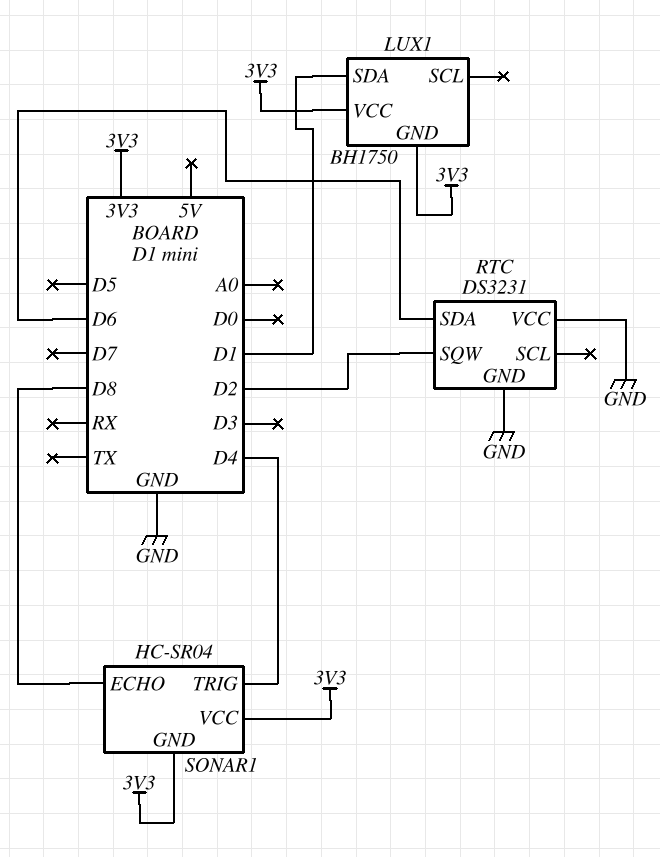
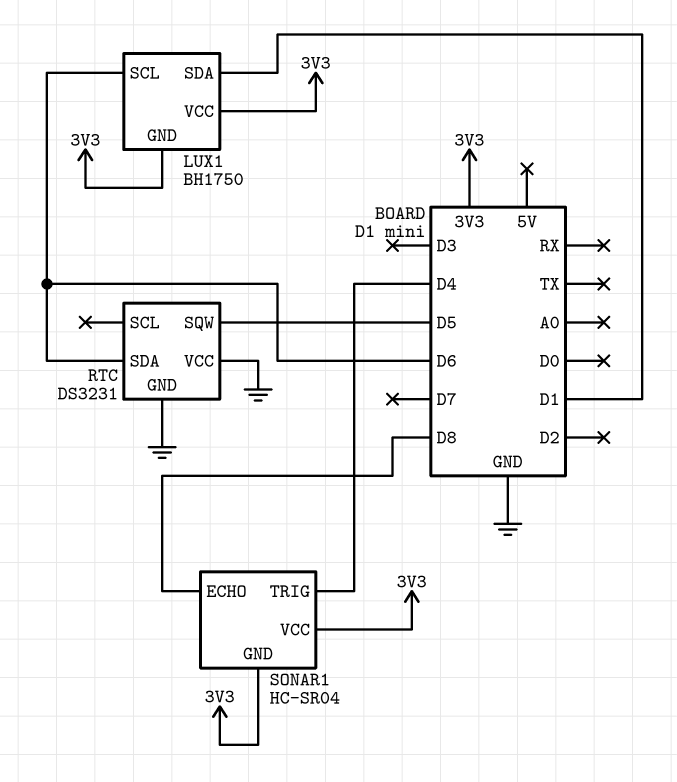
LUX1 pin SCL: none -> D6
RTC pin SQW: D2 -> D5

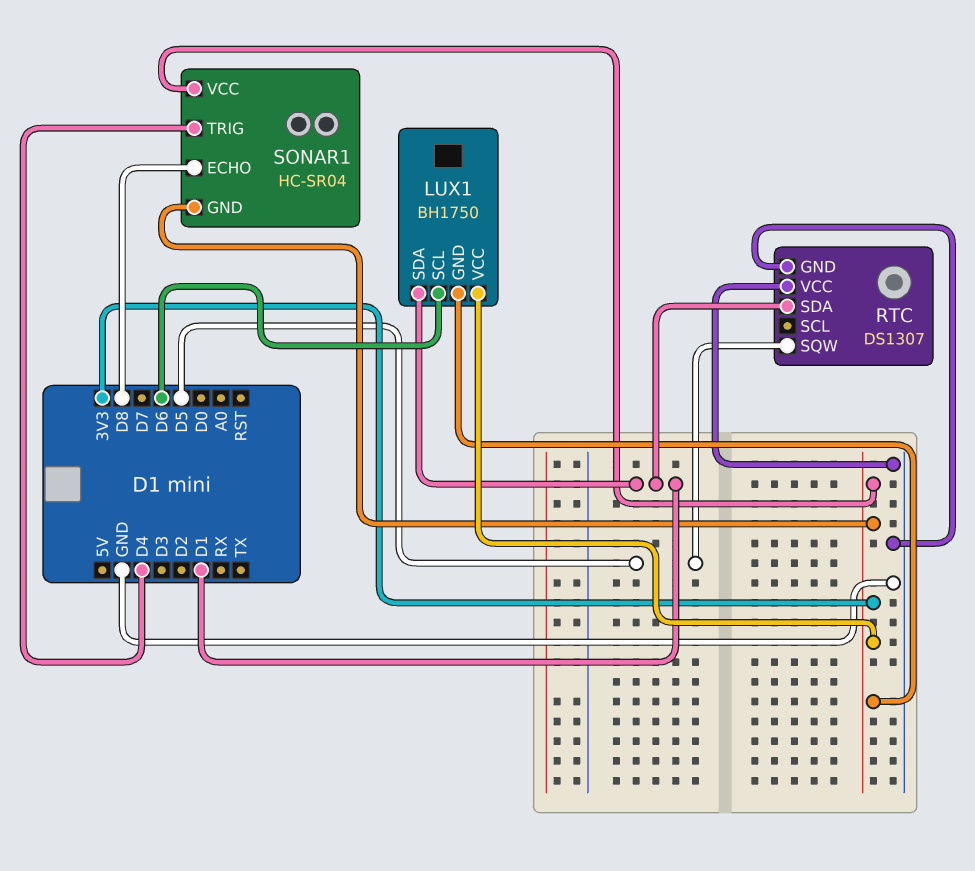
RTC: DS3231 -> DS1307
RTC pin SDA: D6 -> D1

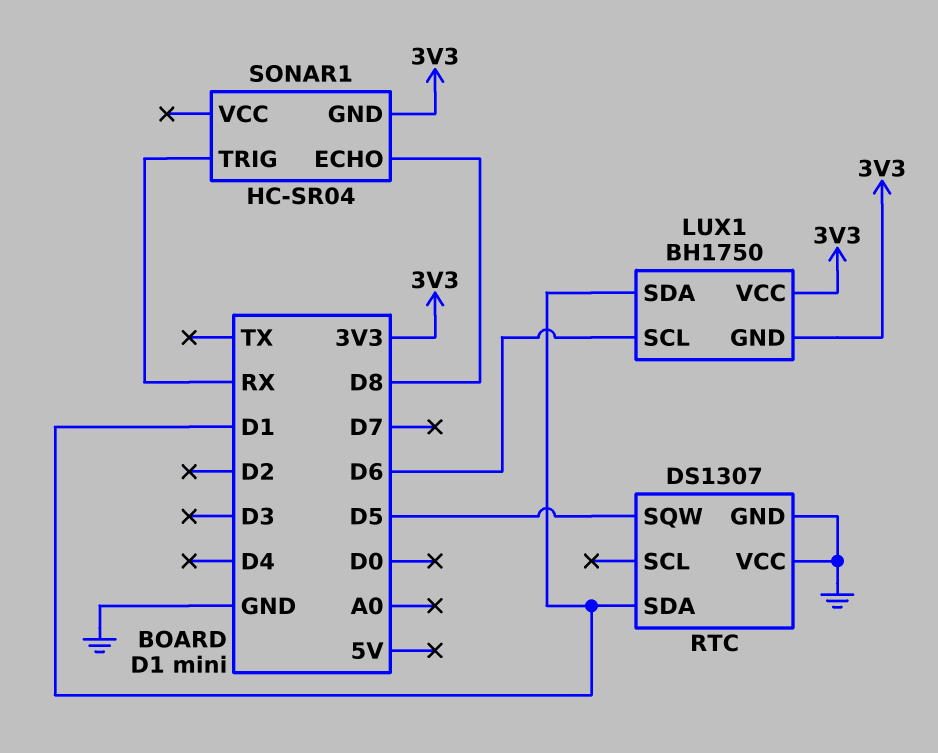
SONAR1 pin TRIG: D4 -> RX
SONAR1 pin VCC: 3V3 -> none

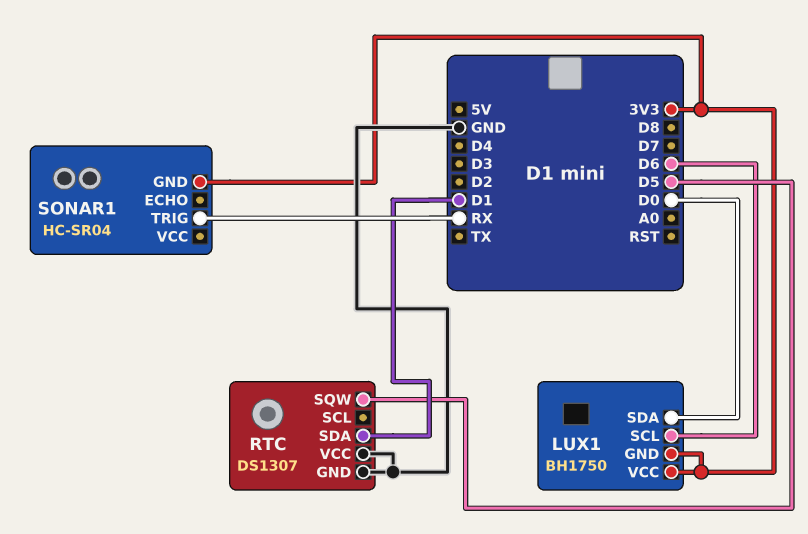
LUX1 pin SDA: D1 -> D0
SONAR1 pin ECHO: D8 -> none

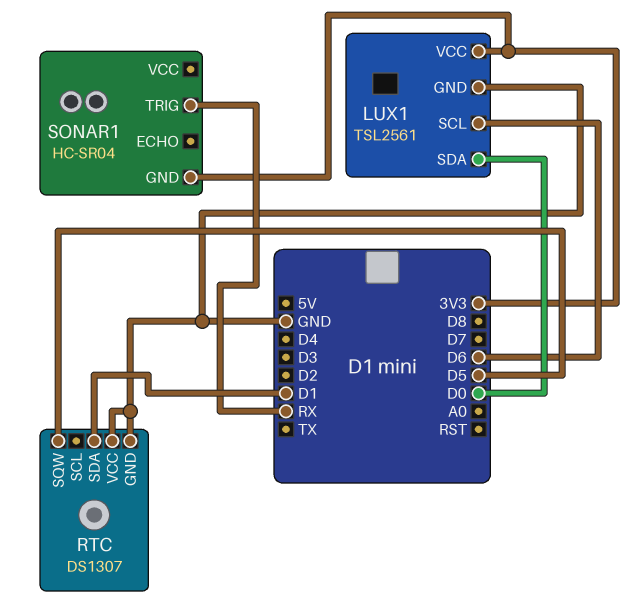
LUX1: BH1750 -> TSL2561
LUX1 pin GND: 3V3 -> GND

